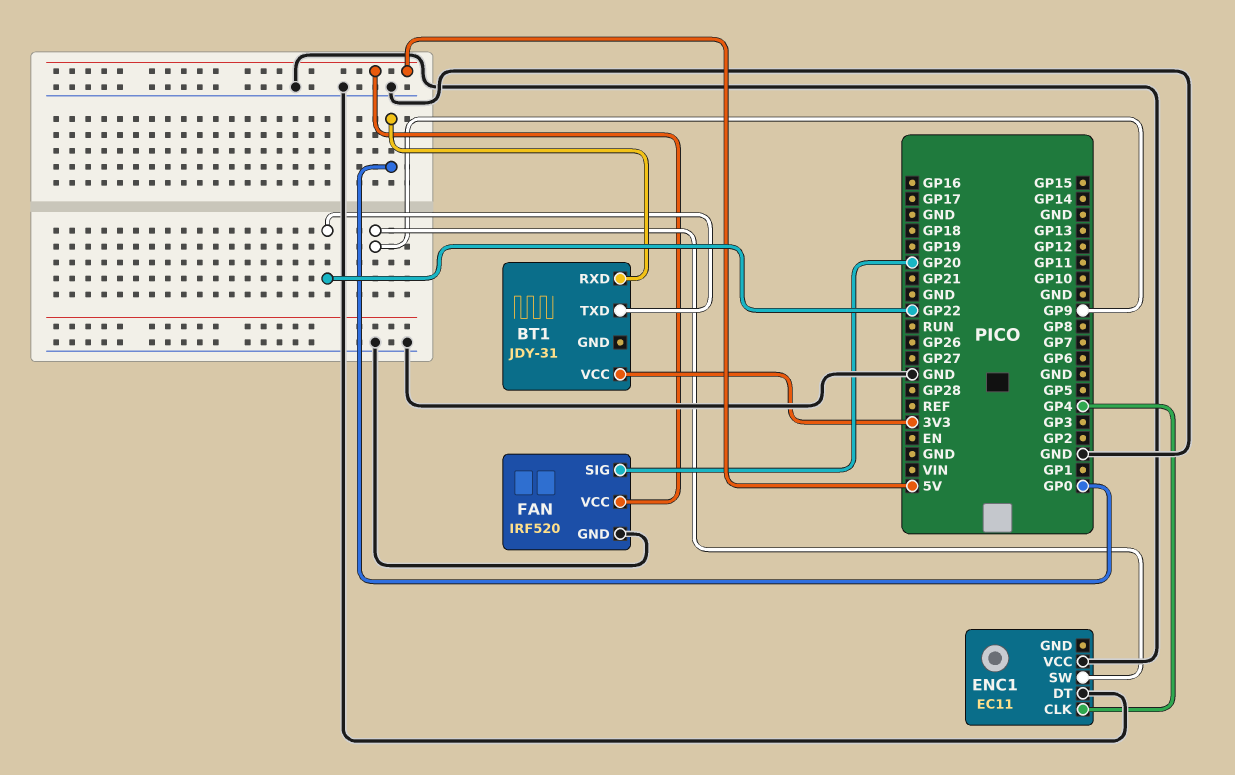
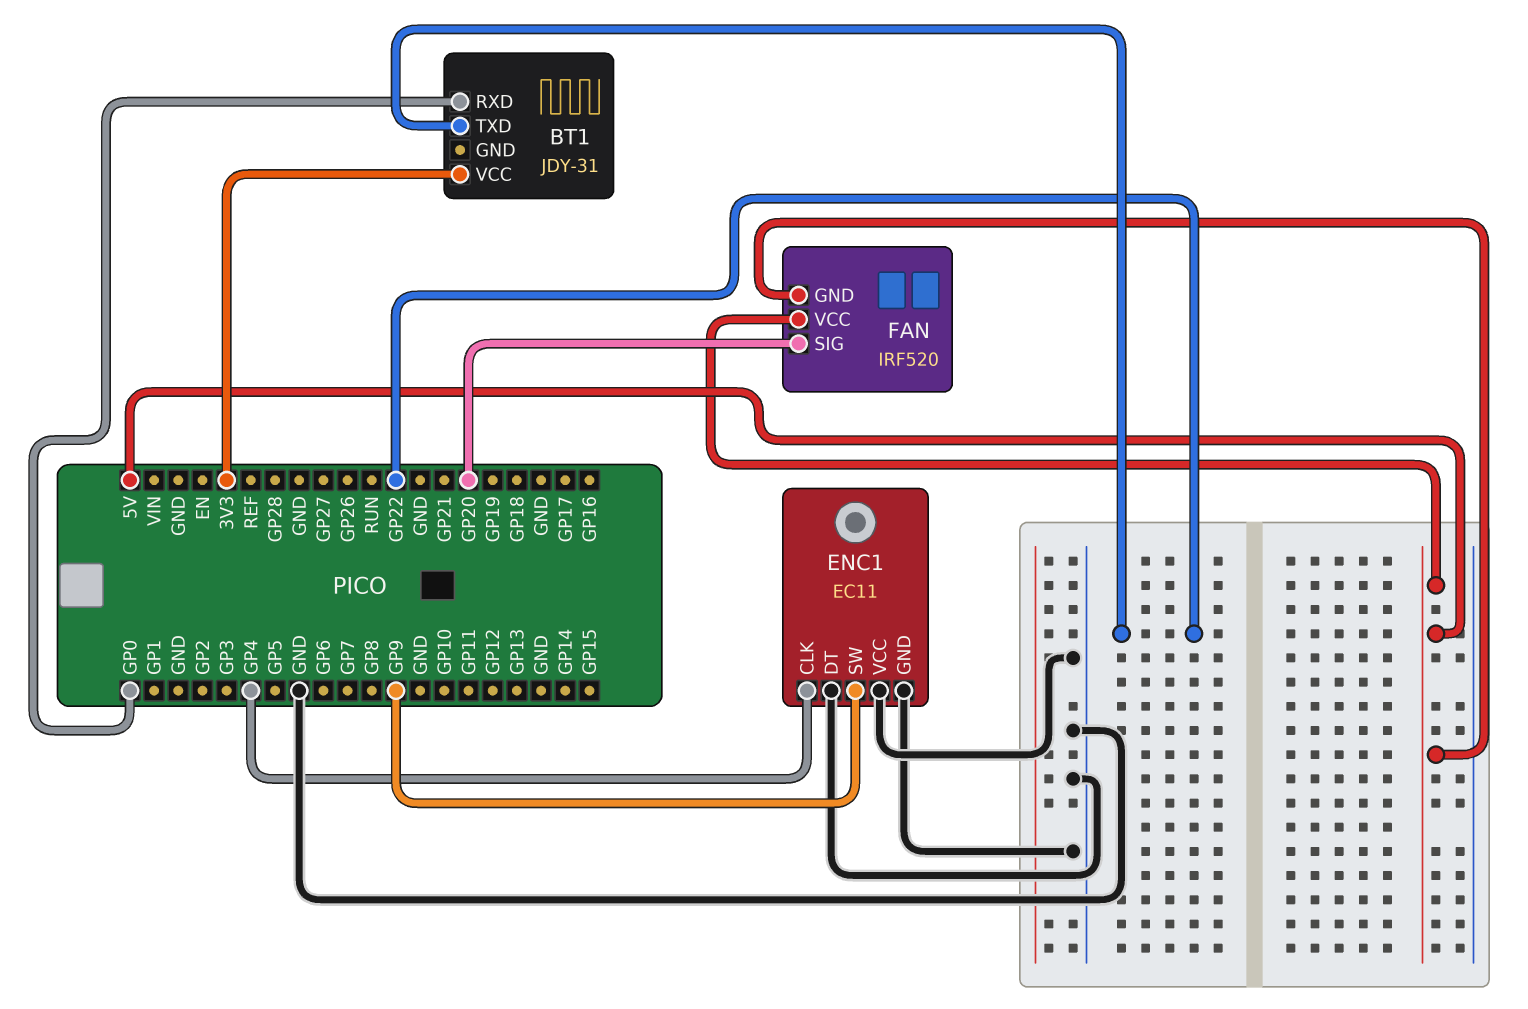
ENC1 pin GND: none -> GND
FAN pin GND: GND -> 5V

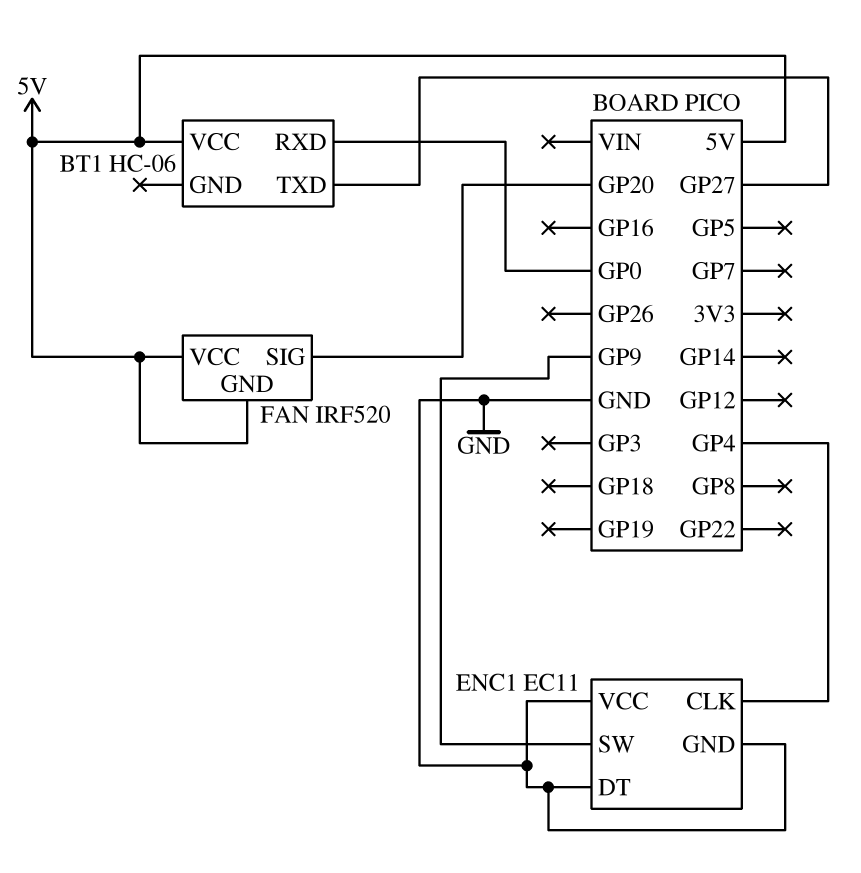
BT1: JDY-31 -> HC-06
BT1 pin TXD: GP22 -> GP27
BT1 pin VCC: 3V3 -> 5V

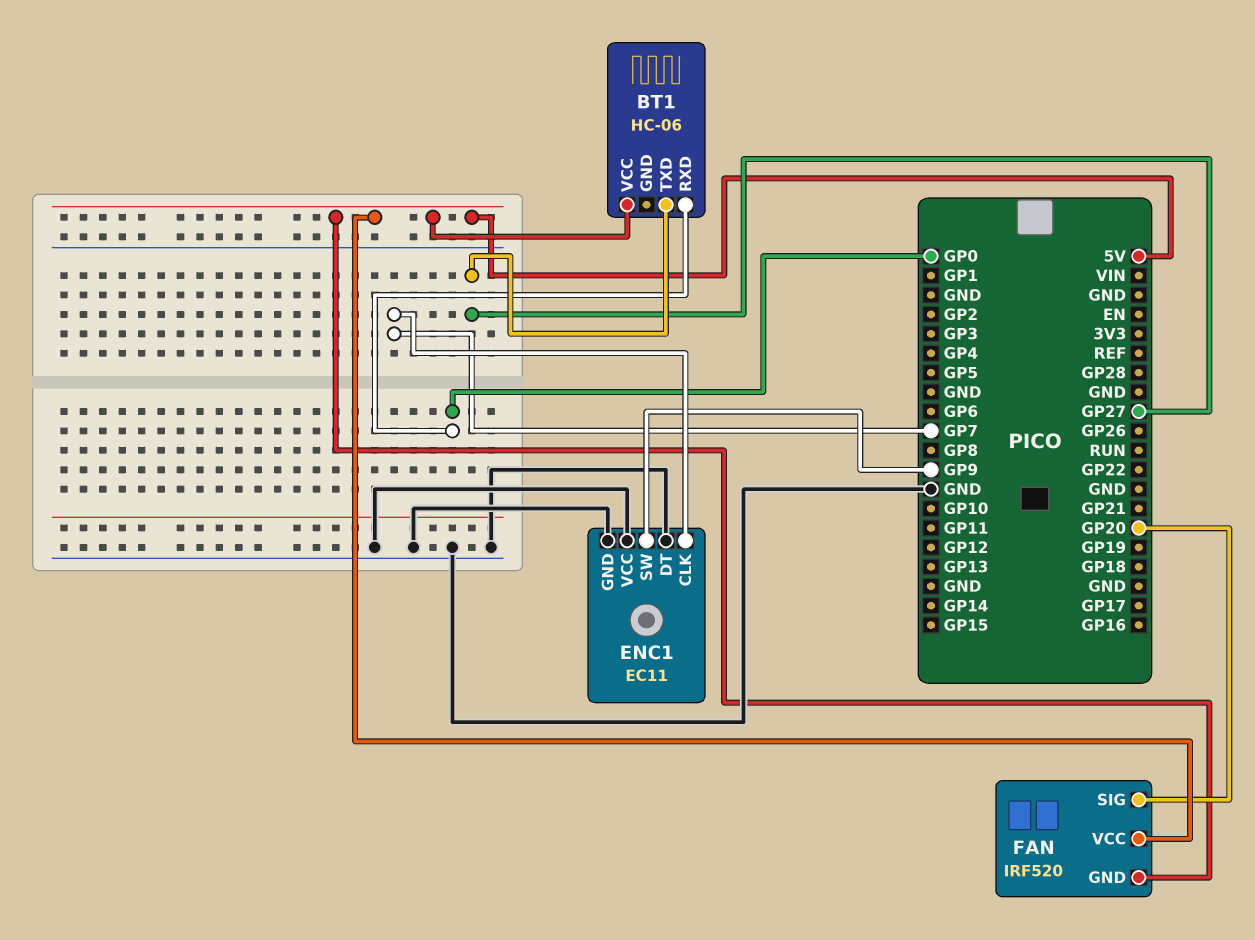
ENC1 pin CLK: GP4 -> GP7

